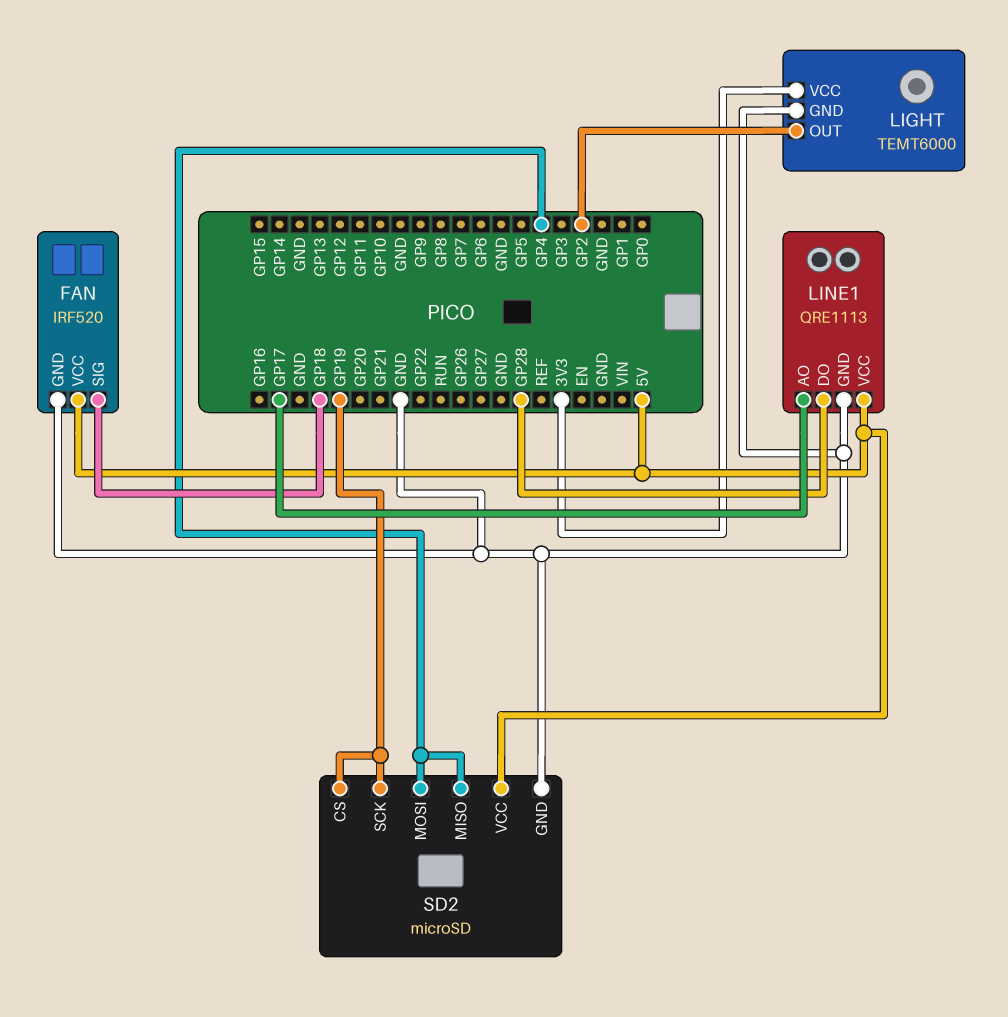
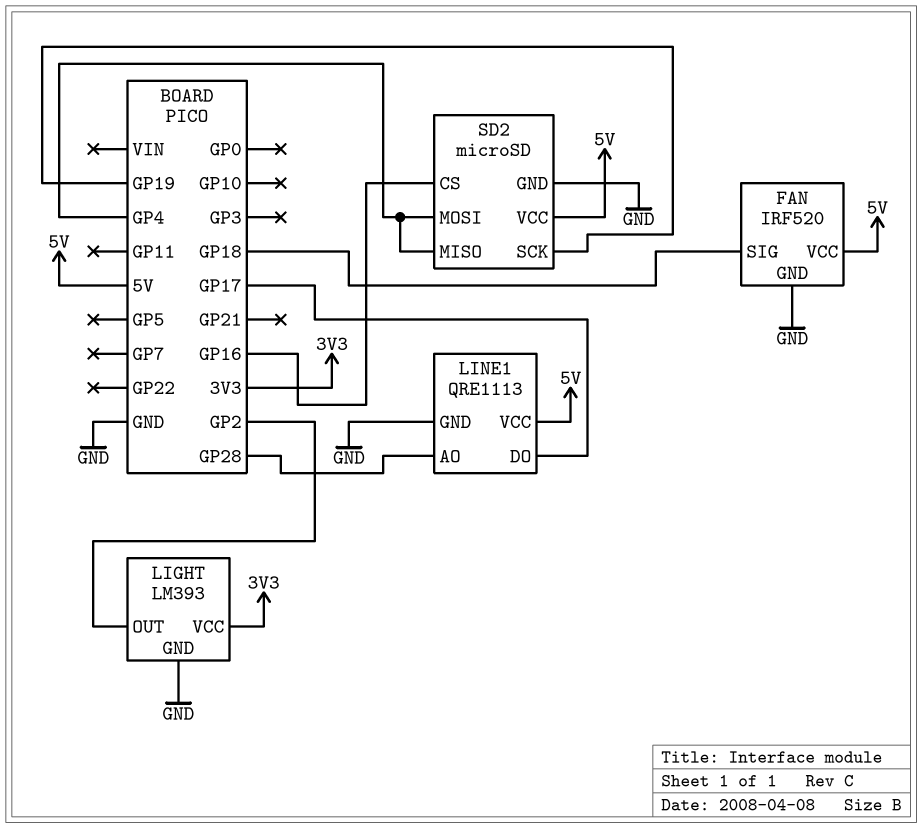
LIGHT: TEMT6000 -> LM393
LINE1 pin AO: GP17 -> GP28
LINE1 pin DO: GP28 -> GP17
SD2 pin CS: GP19 -> GP16

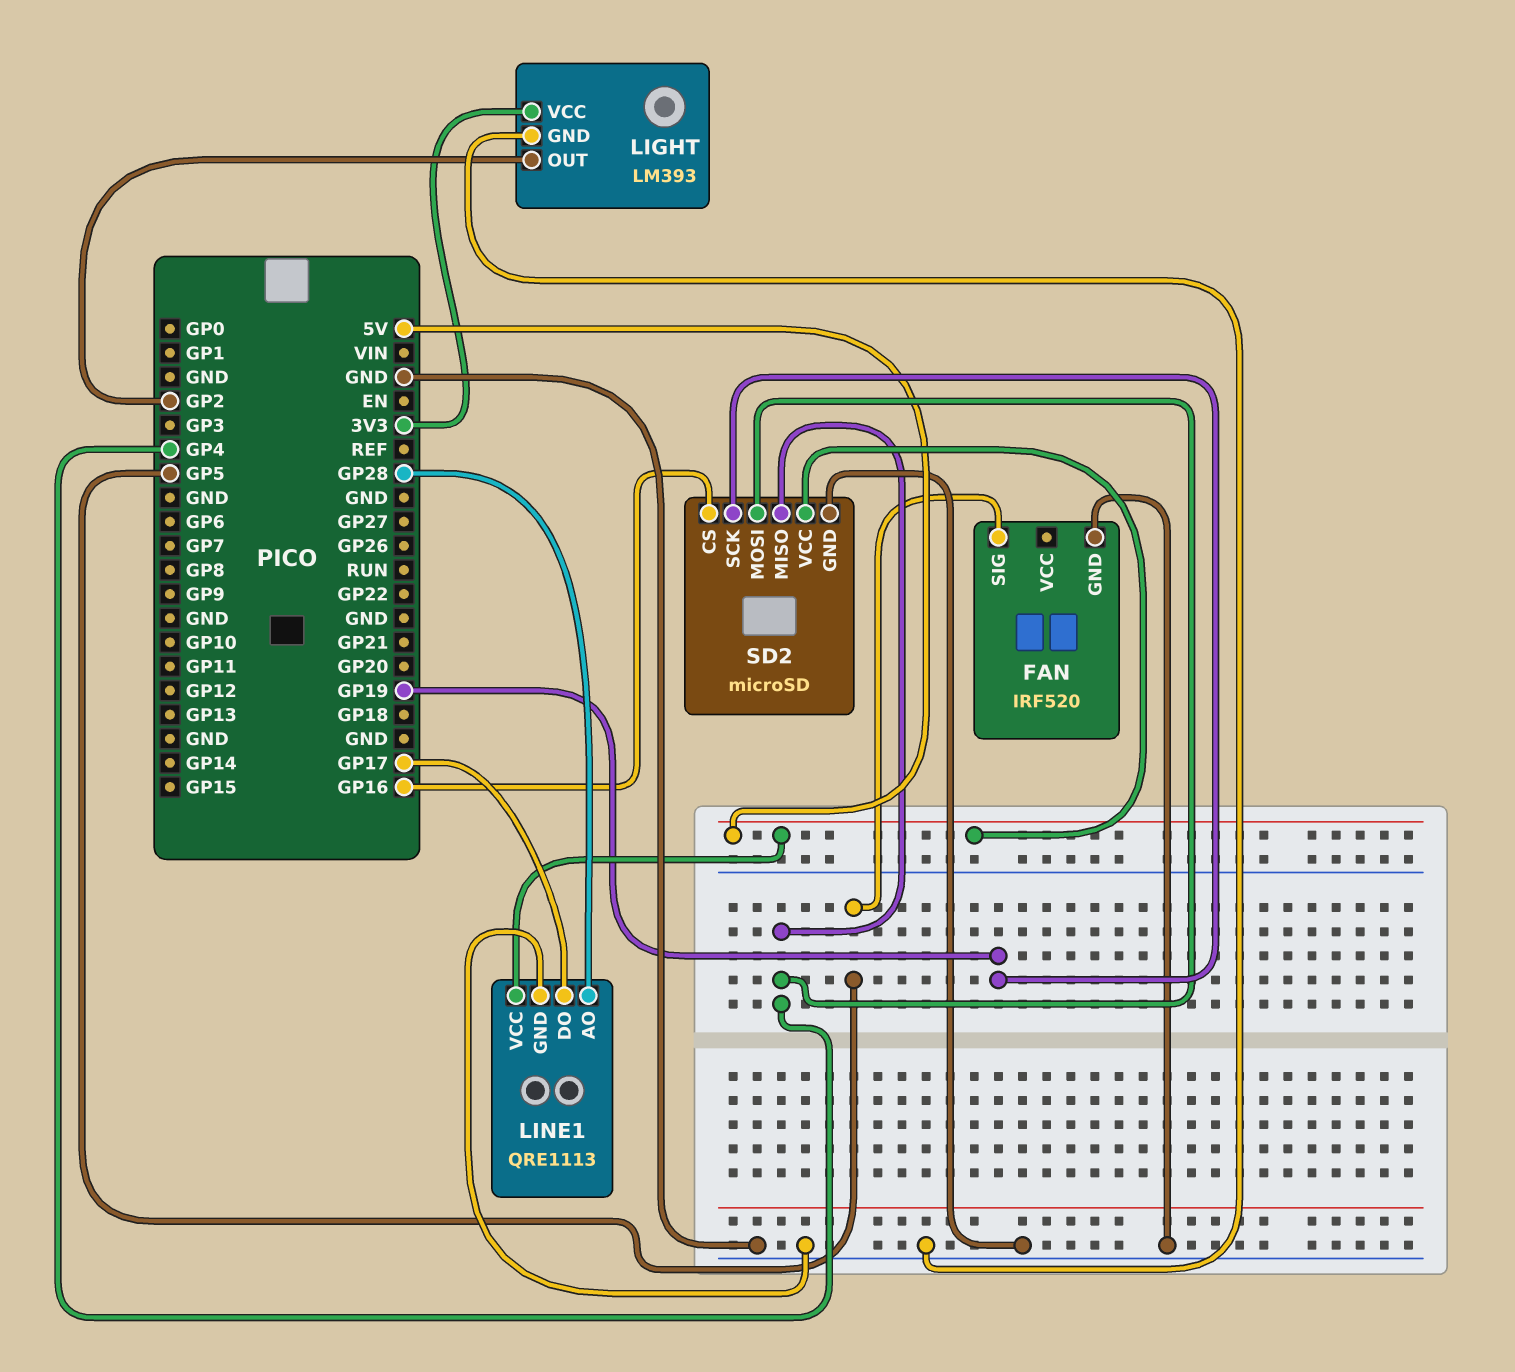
FAN pin SIG: GP18 -> GP5
FAN pin VCC: 5V -> none

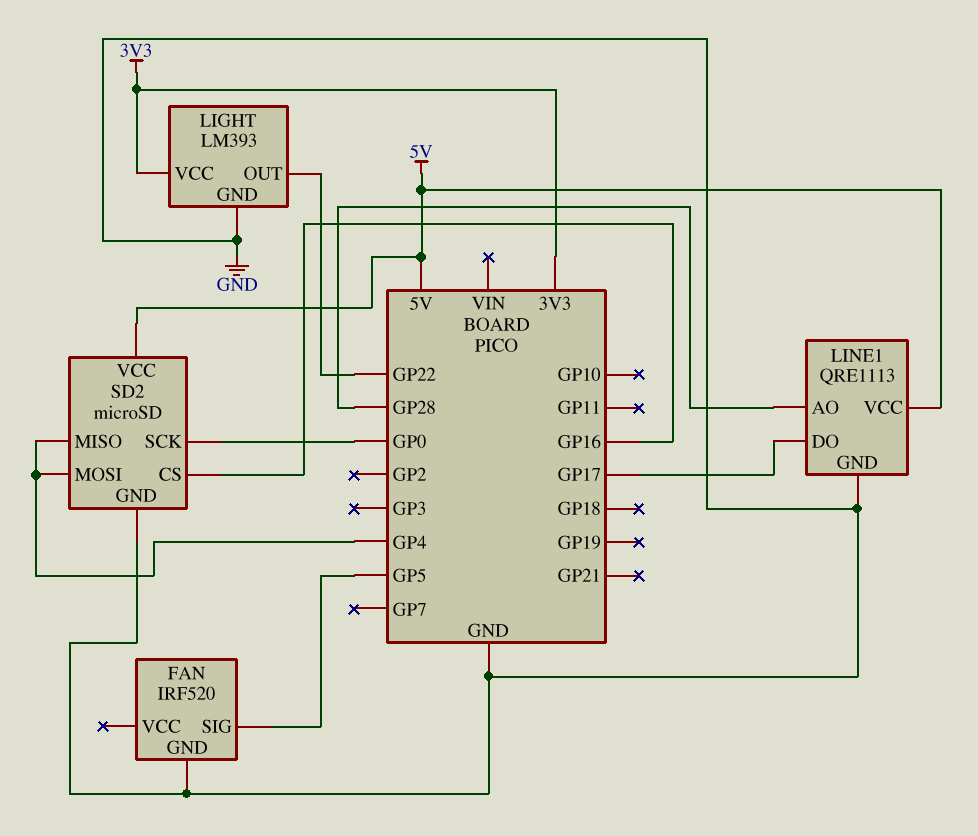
LIGHT pin OUT: GP2 -> GP22
SD2 pin SCK: GP19 -> GP0

